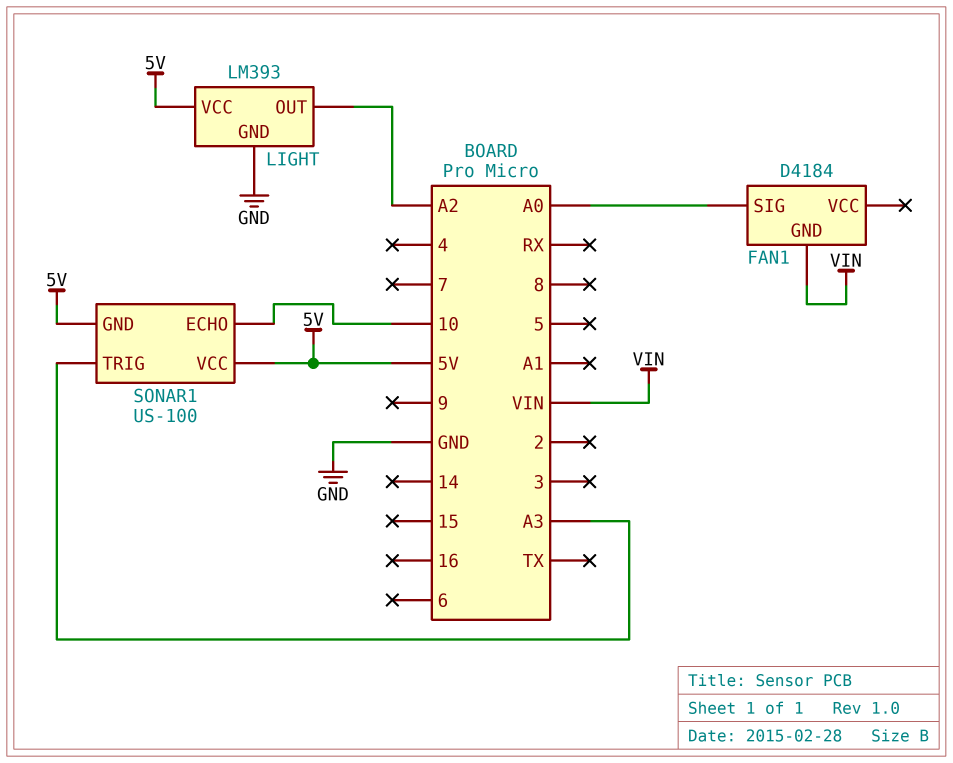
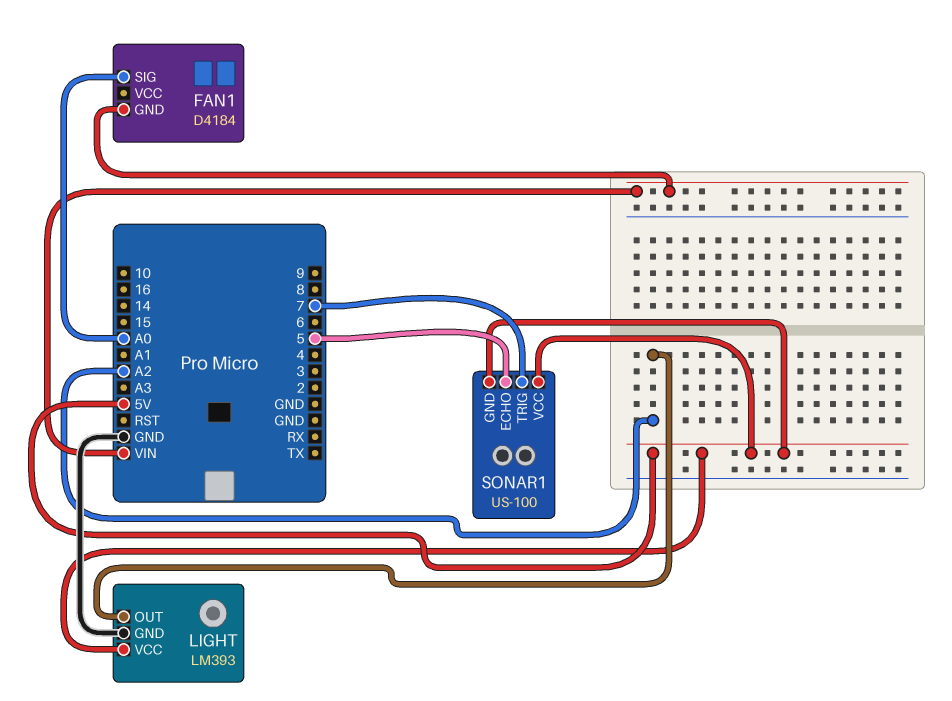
SONAR1 pin ECHO: 10 -> 5
SONAR1 pin TRIG: A3 -> 7

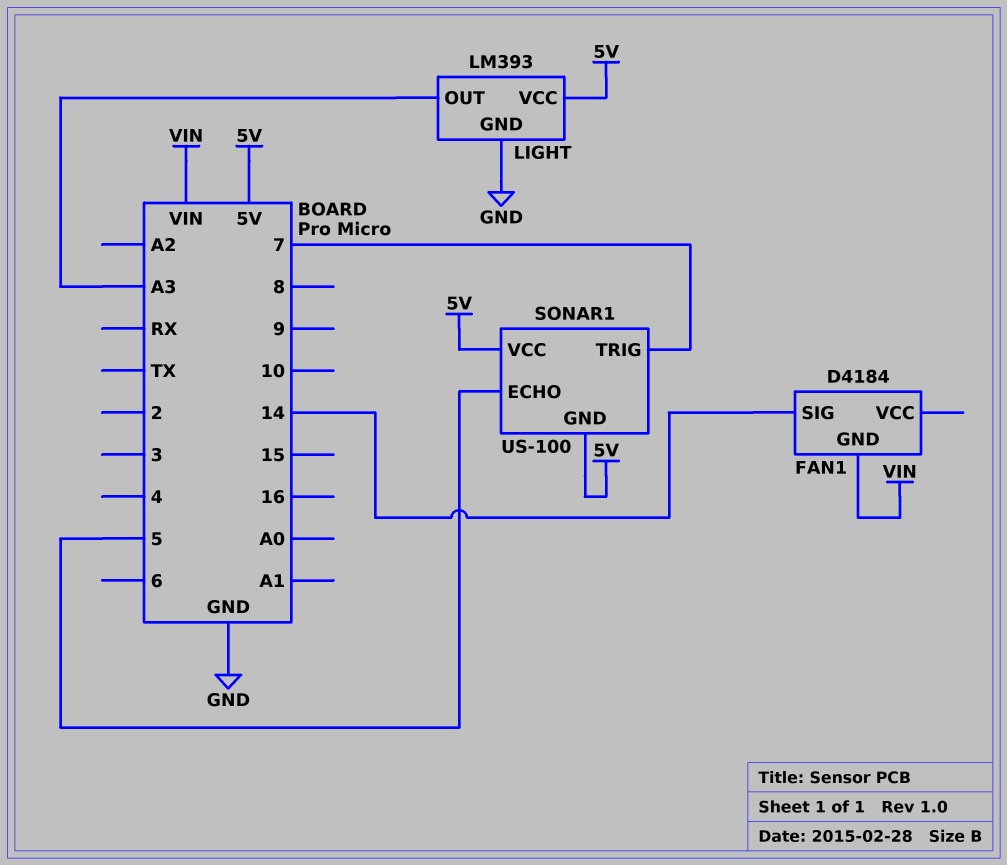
FAN1 pin SIG: A0 -> 14
LIGHT pin OUT: A2 -> A3

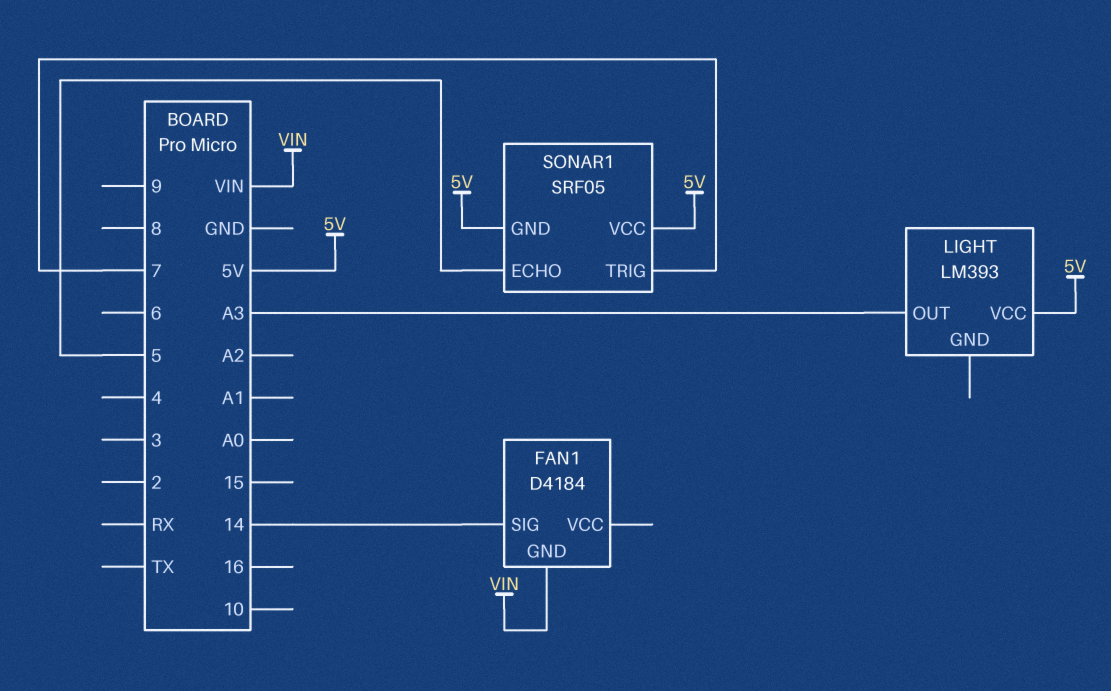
LIGHT pin GND: GND -> none
SONAR1: US-100 -> SRF05

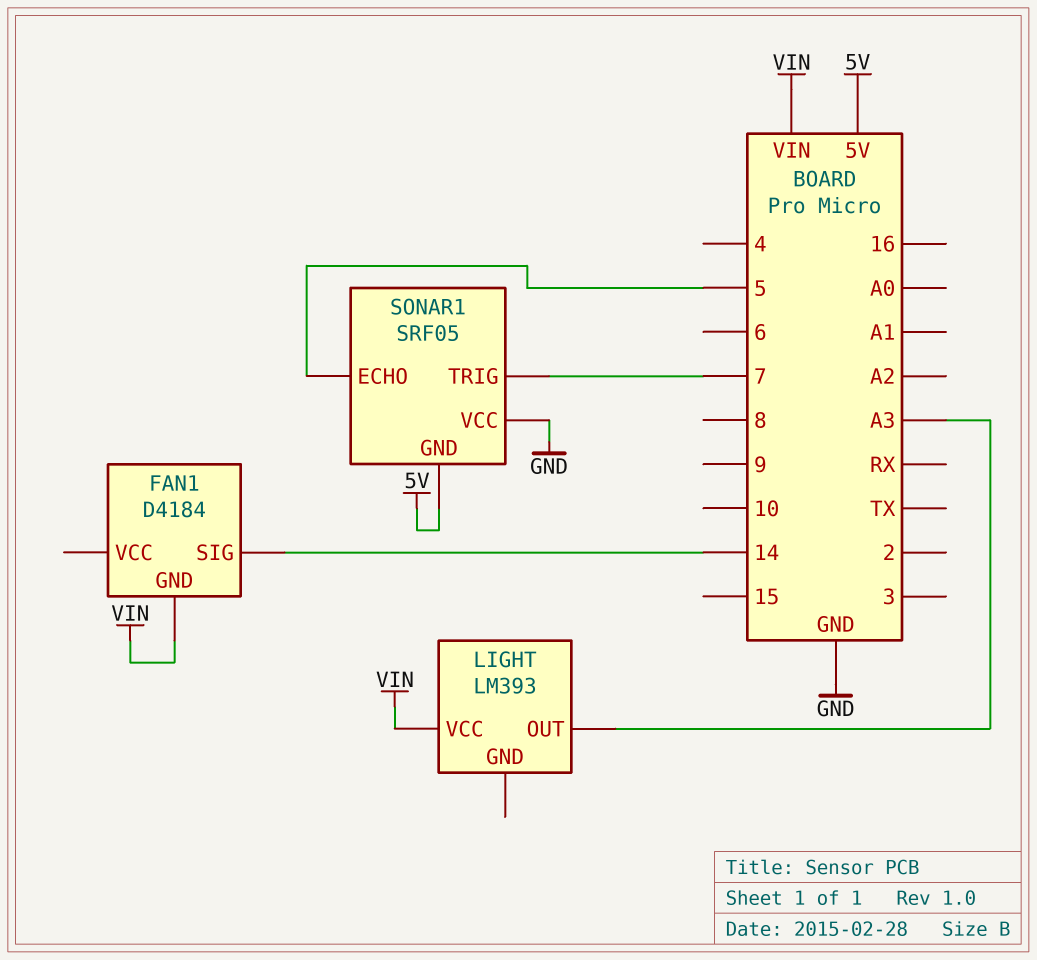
LIGHT pin VCC: 5V -> VIN
SONAR1 pin VCC: 5V -> GND

